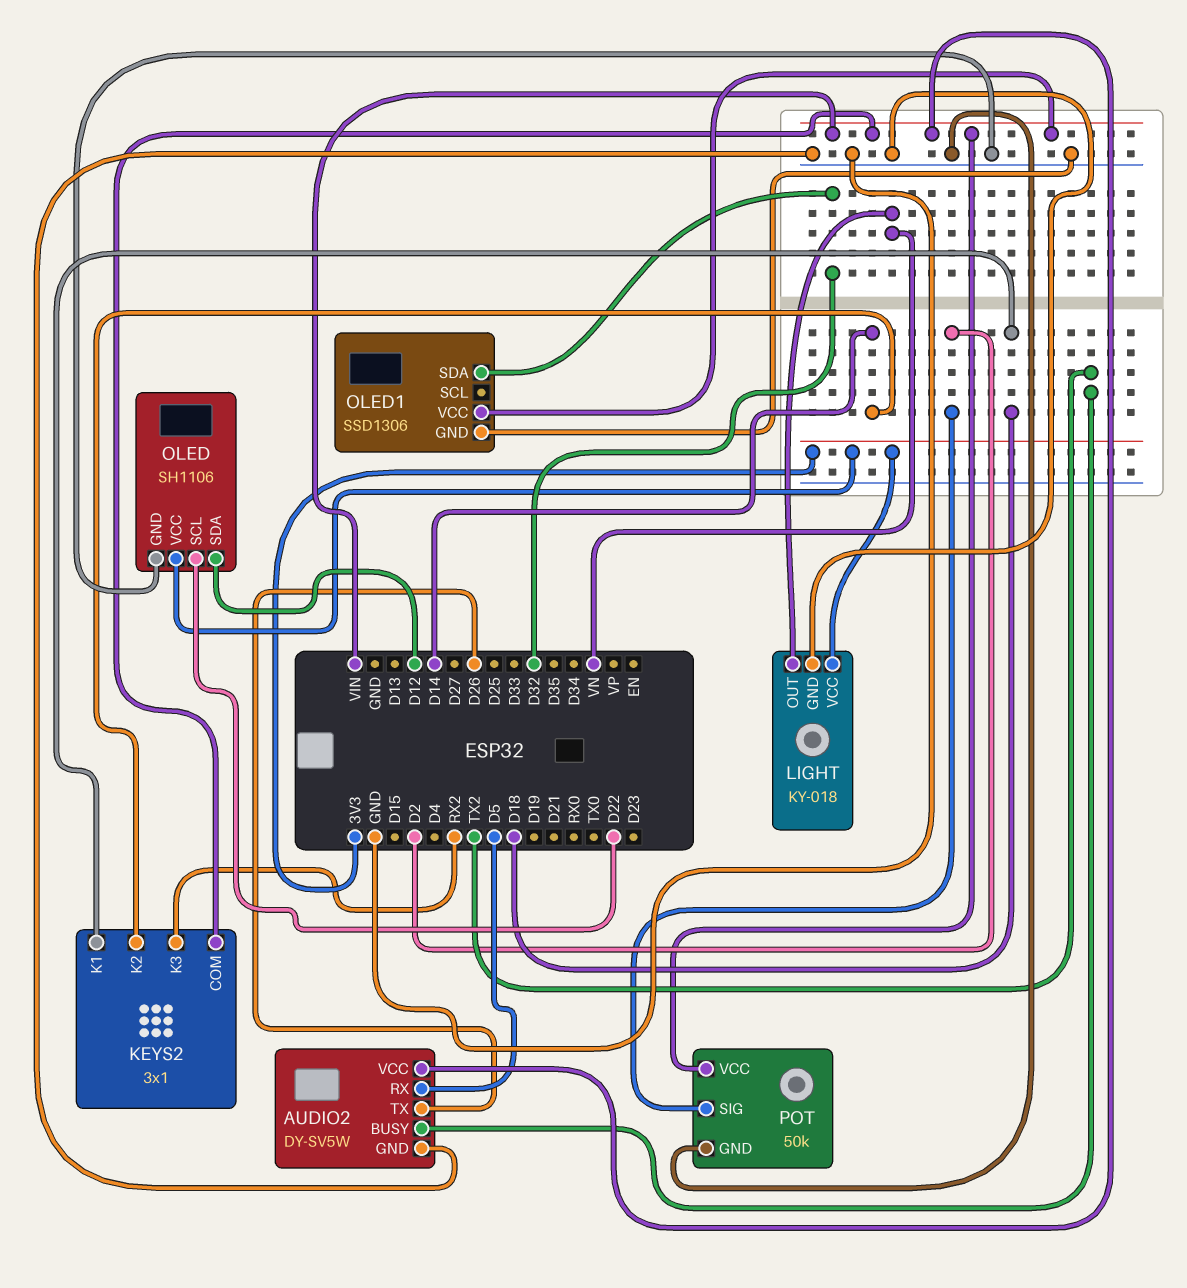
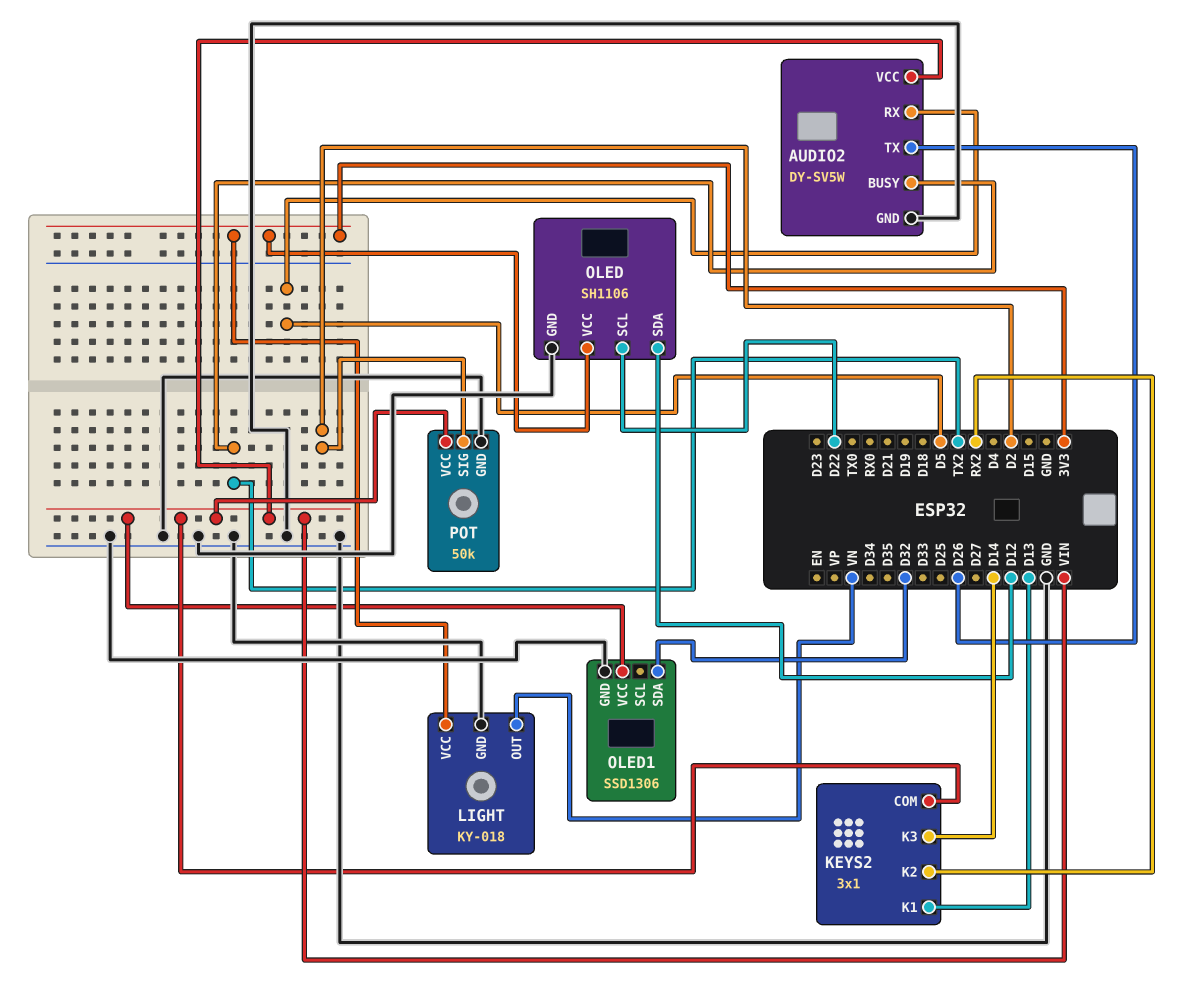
KEYS2 pin K1: D18 -> D13
KEYS2 pin K2: D14 -> RX2
KEYS2 pin K3: RX2 -> D14

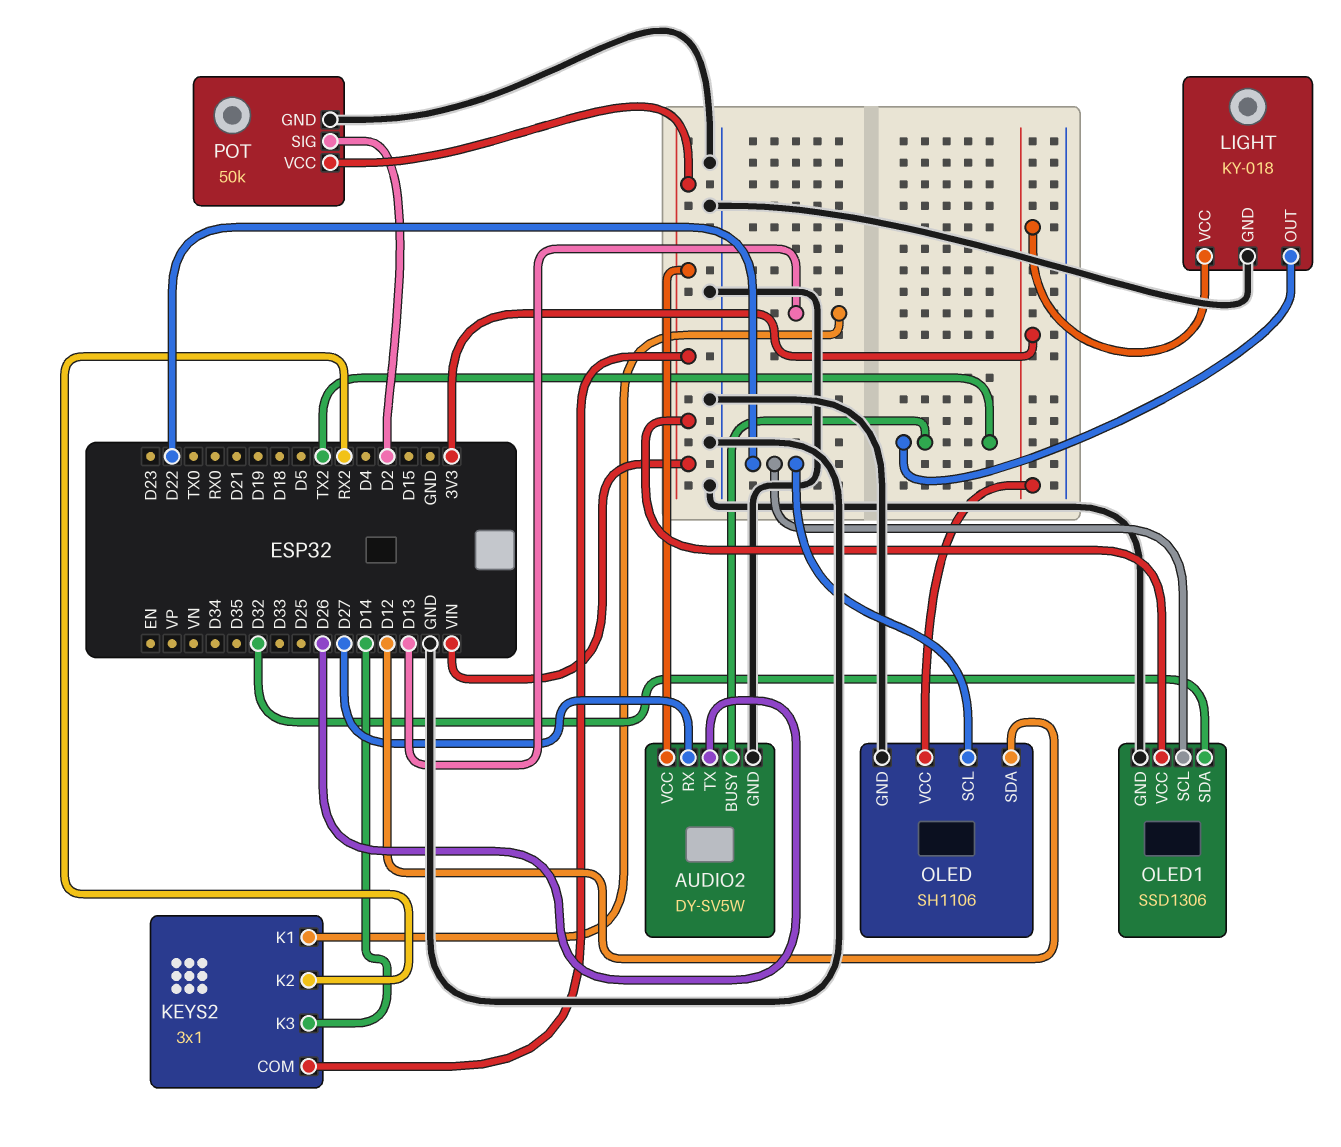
AUDIO2 pin RX: D5 -> D27
LIGHT pin OUT: VN -> TX2
OLED1 pin SCL: none -> D22

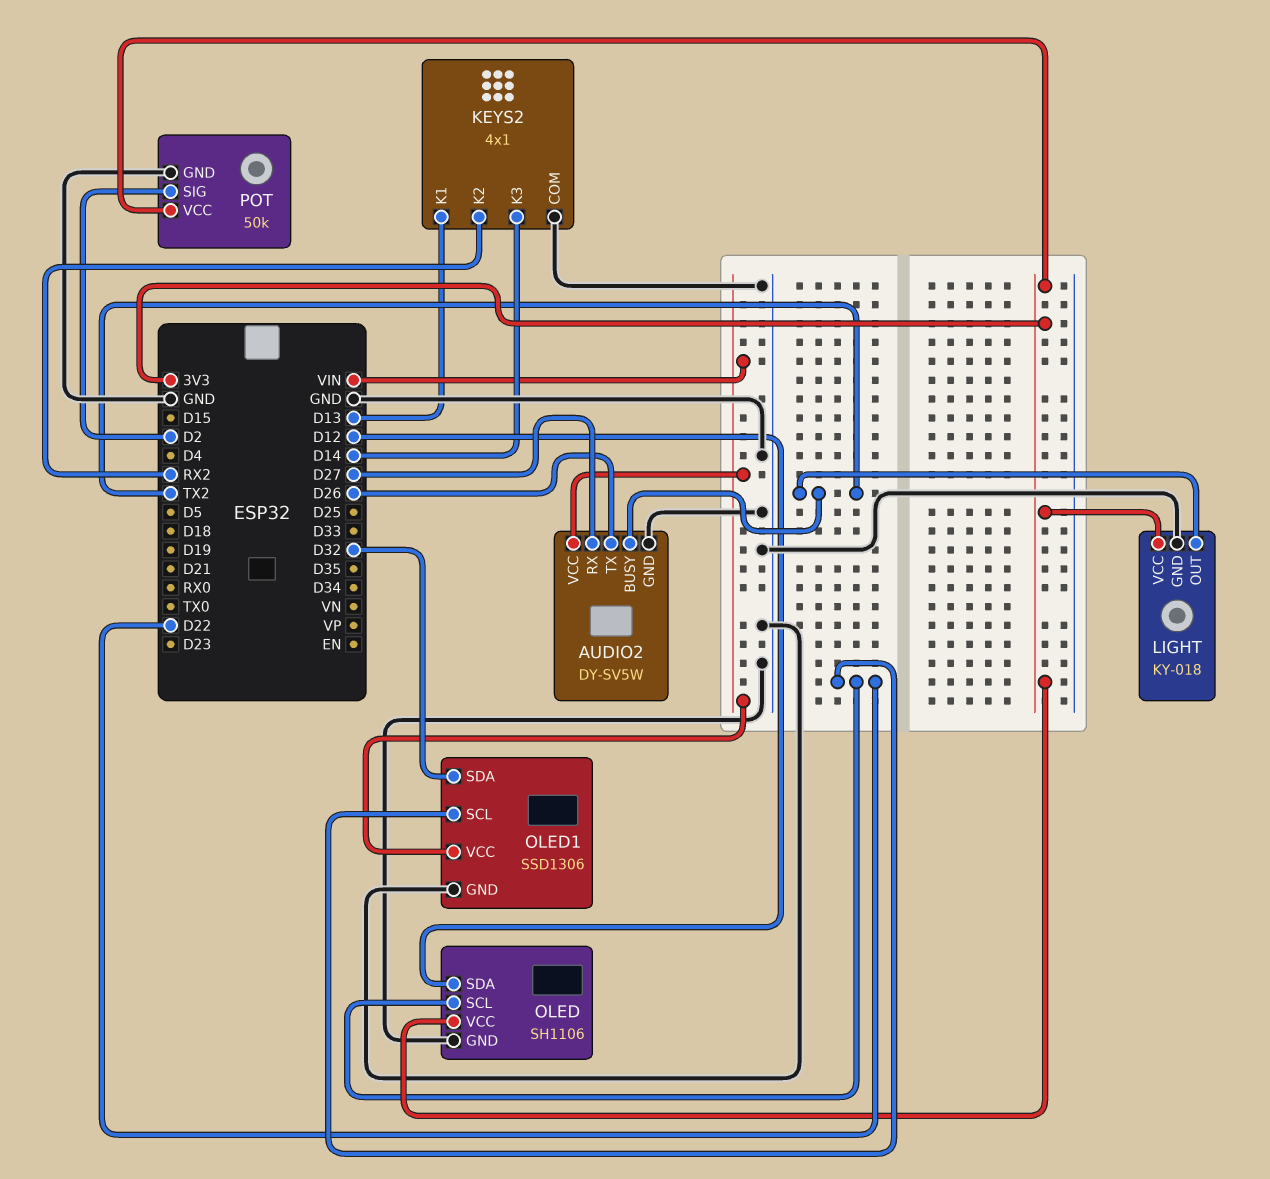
KEYS2: 3x1 -> 4x1
KEYS2 pin COM: VIN -> GND
POT pin VCC: VIN -> 3V3

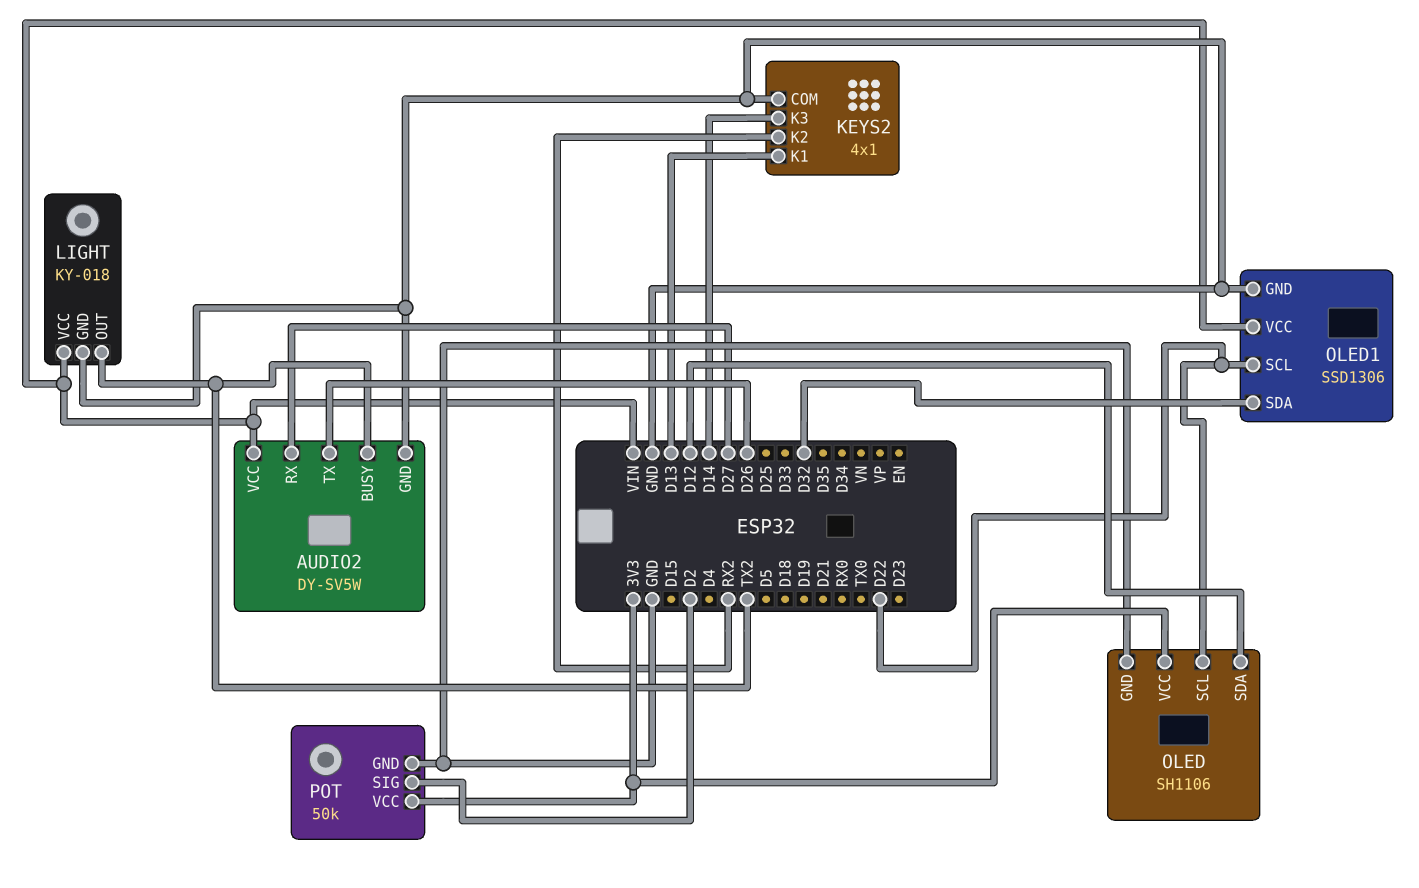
LIGHT pin VCC: 3V3 -> VIN

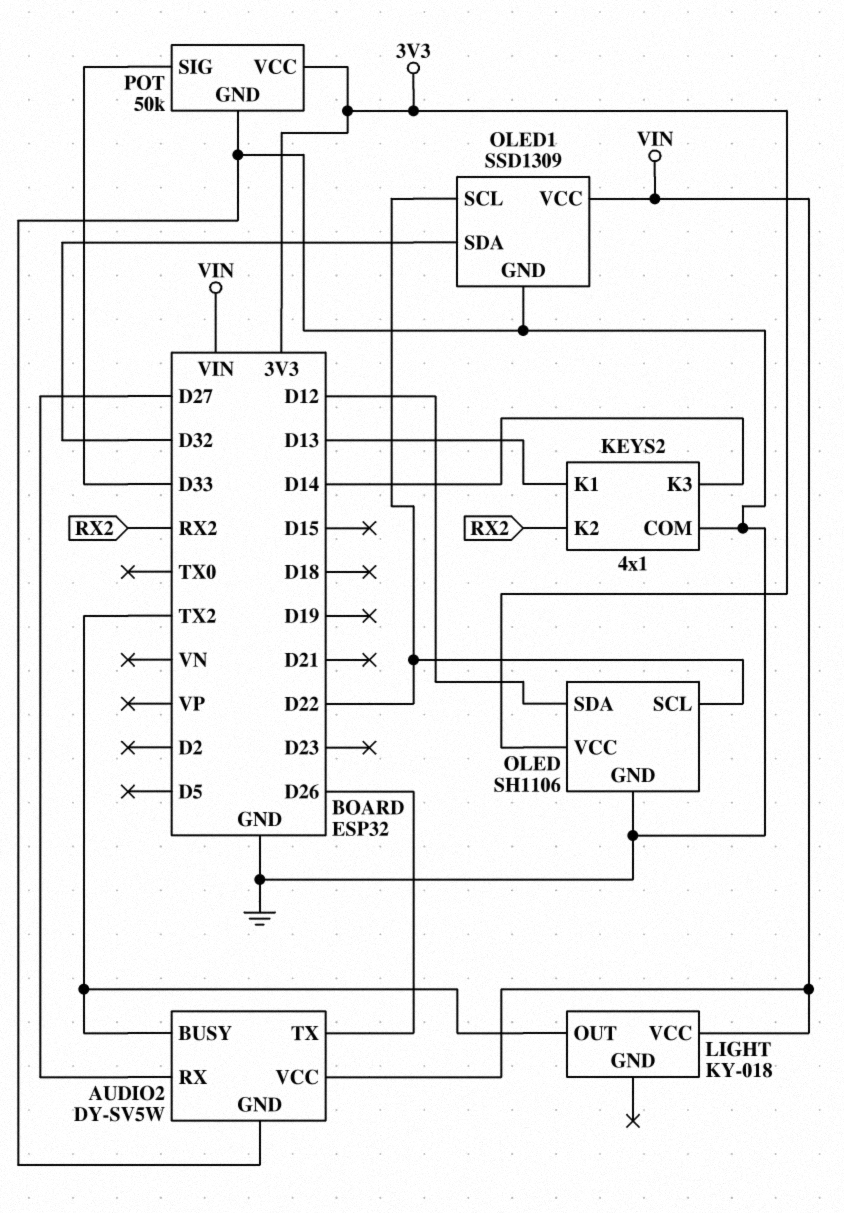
LIGHT pin GND: GND -> none
OLED1: SSD1306 -> SSD1309
POT pin SIG: D2 -> D33

